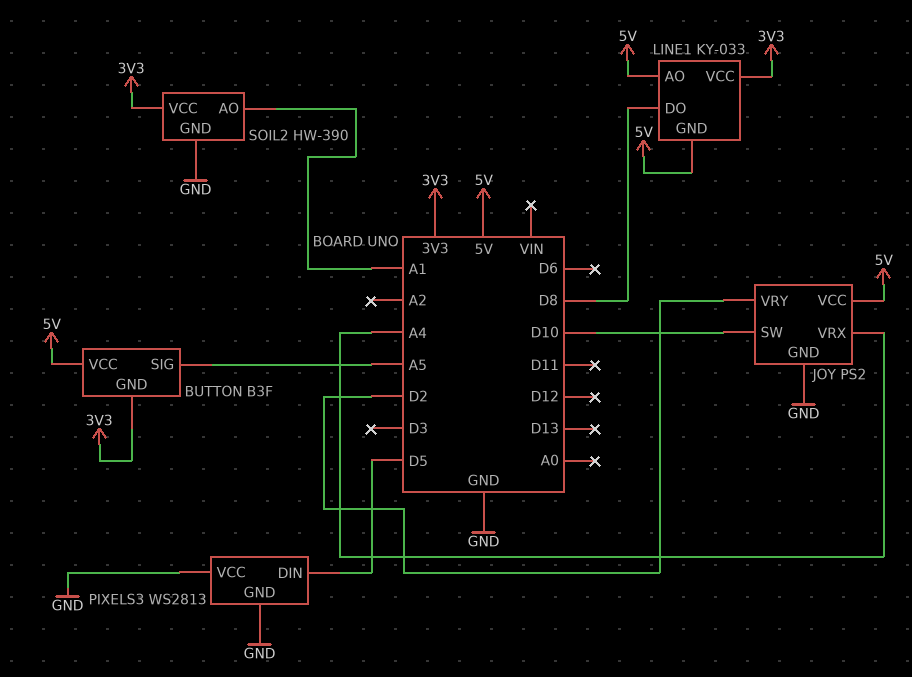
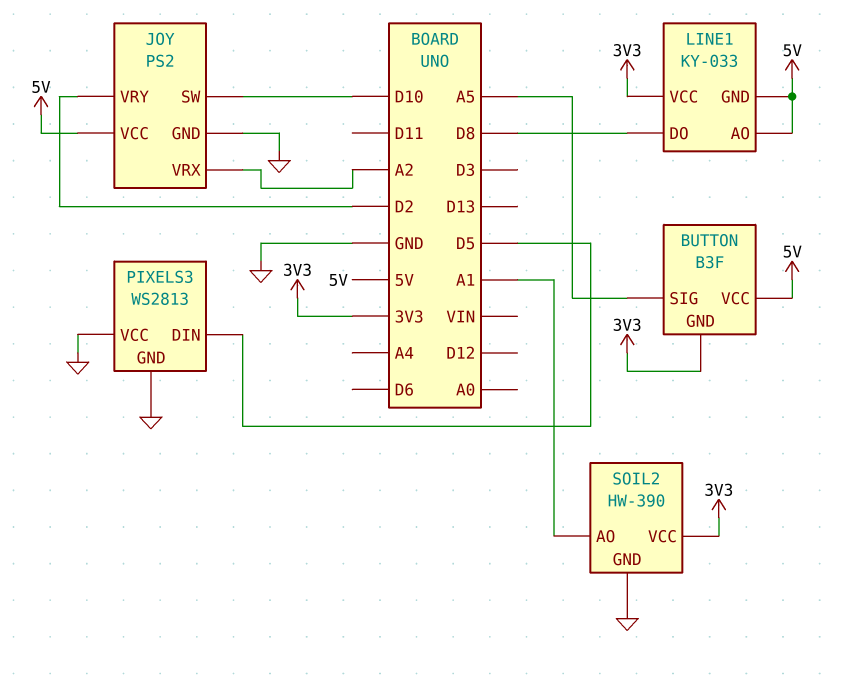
JOY pin VRX: A4 -> A2

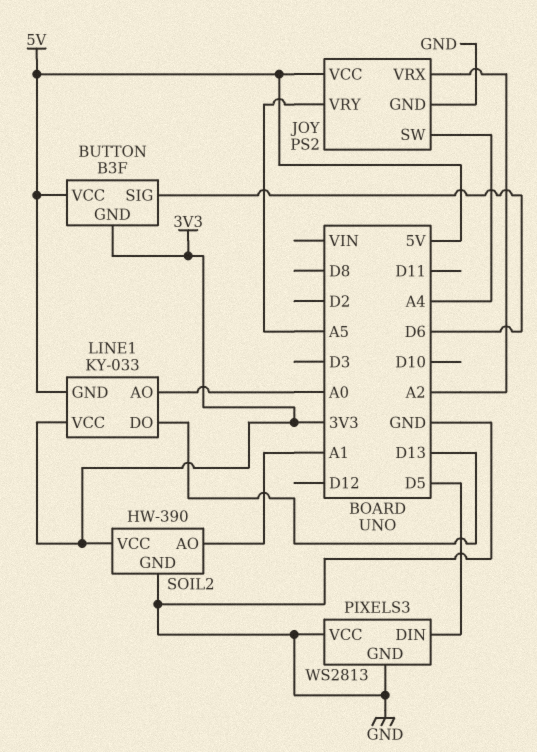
BUTTON pin SIG: A5 -> D6
JOY pin SW: D10 -> A4
JOY pin VRY: D2 -> A5
LINE1 pin AO: 5V -> A0
LINE1 pin DO: D8 -> D13

